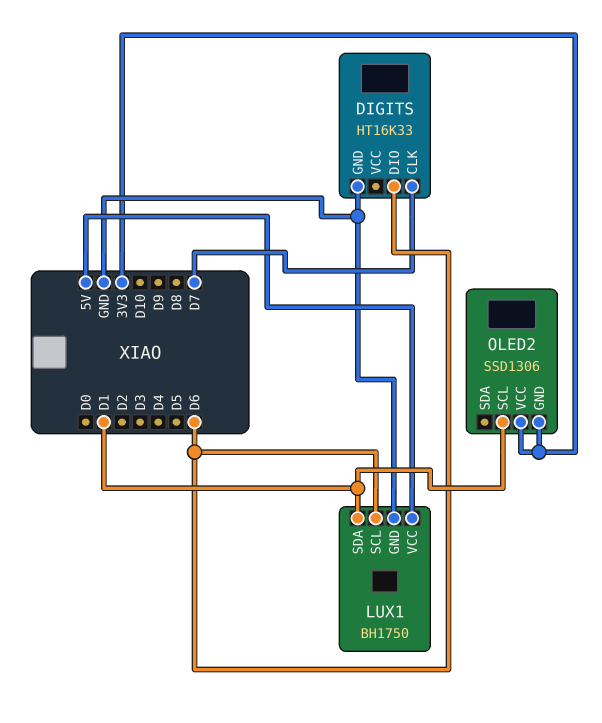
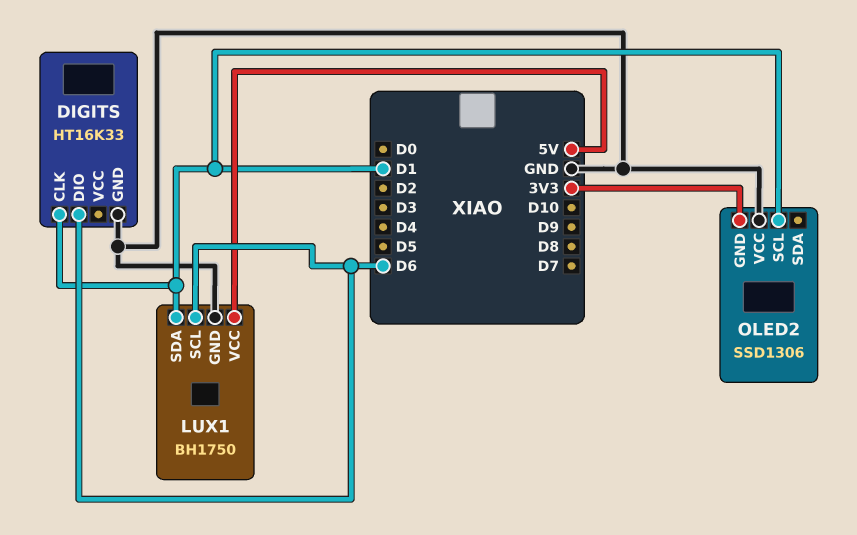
DIGITS pin CLK: D7 -> D1
OLED2 pin VCC: 3V3 -> GND

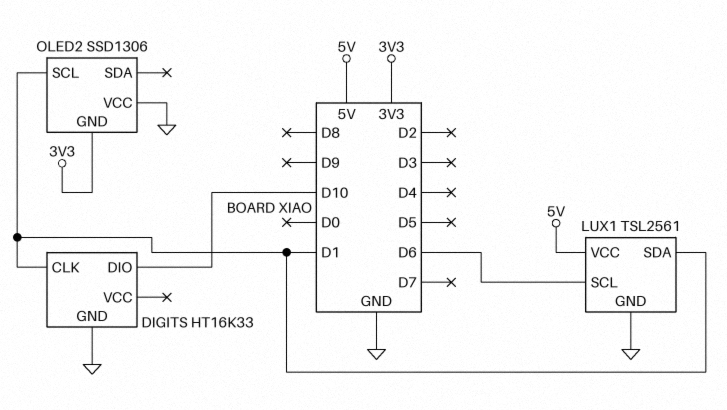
DIGITS pin DIO: D6 -> D10
LUX1: BH1750 -> TSL2561

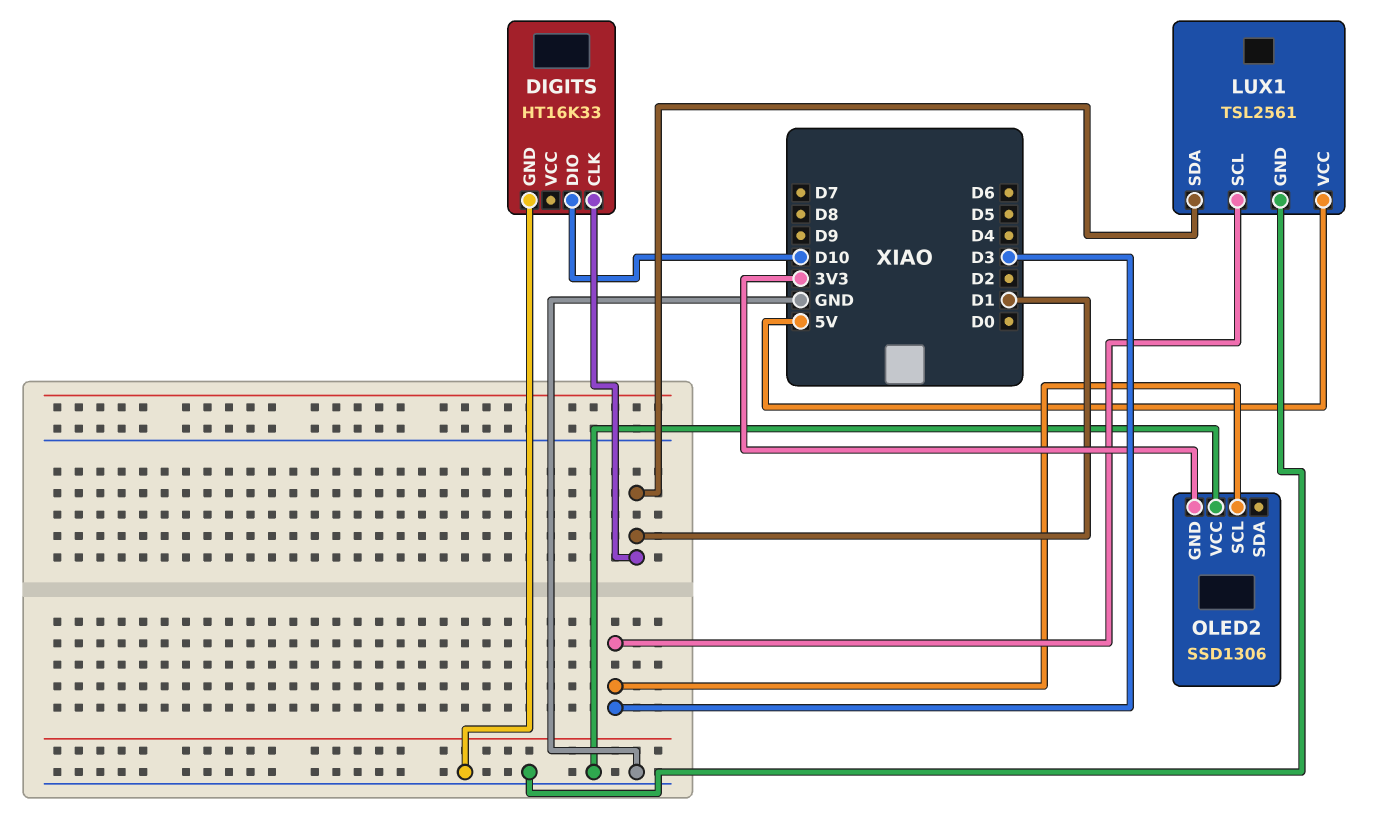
LUX1 pin SCL: D6 -> D3
OLED2 pin SCL: D1 -> D3

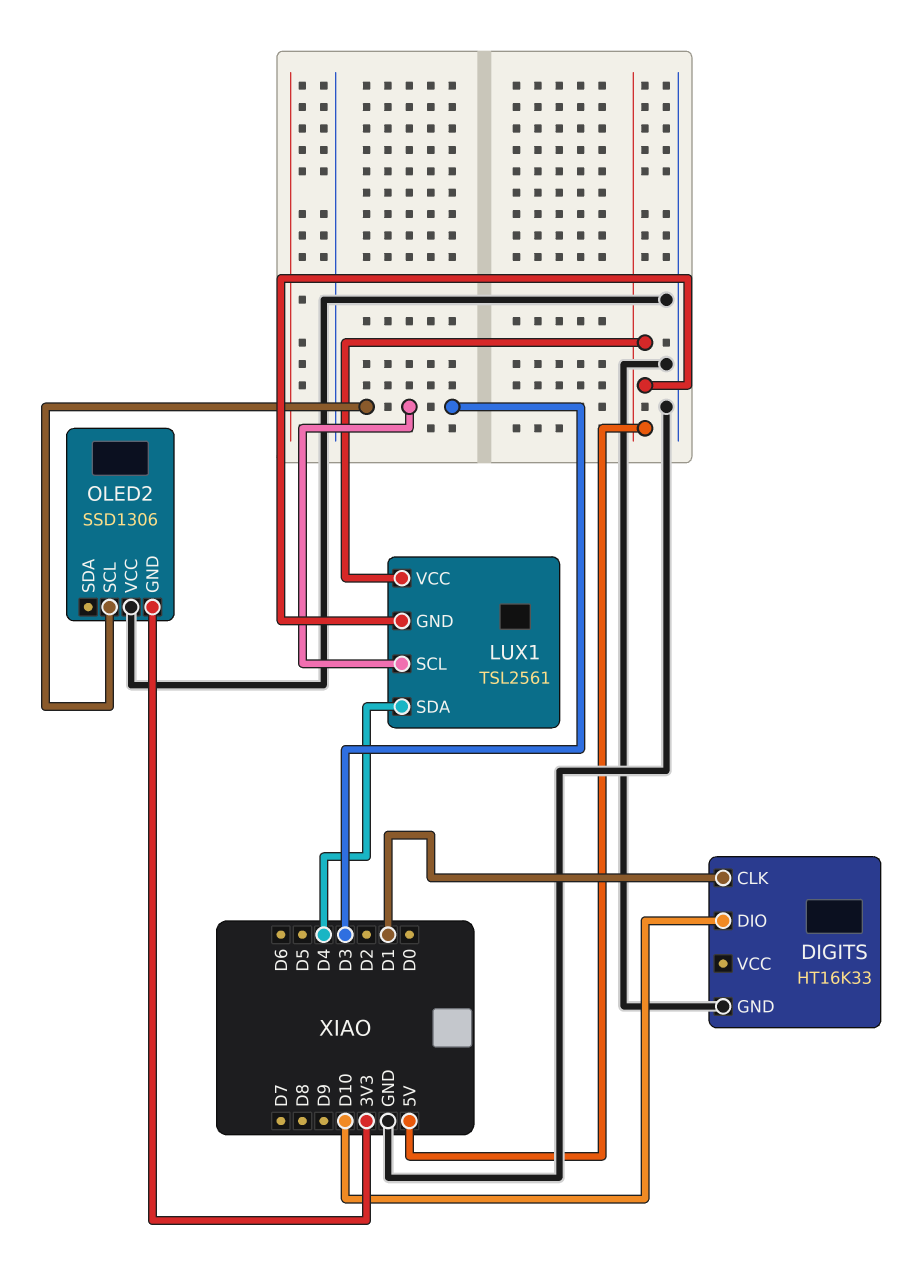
LUX1 pin GND: GND -> 5V
LUX1 pin SDA: D1 -> D4

